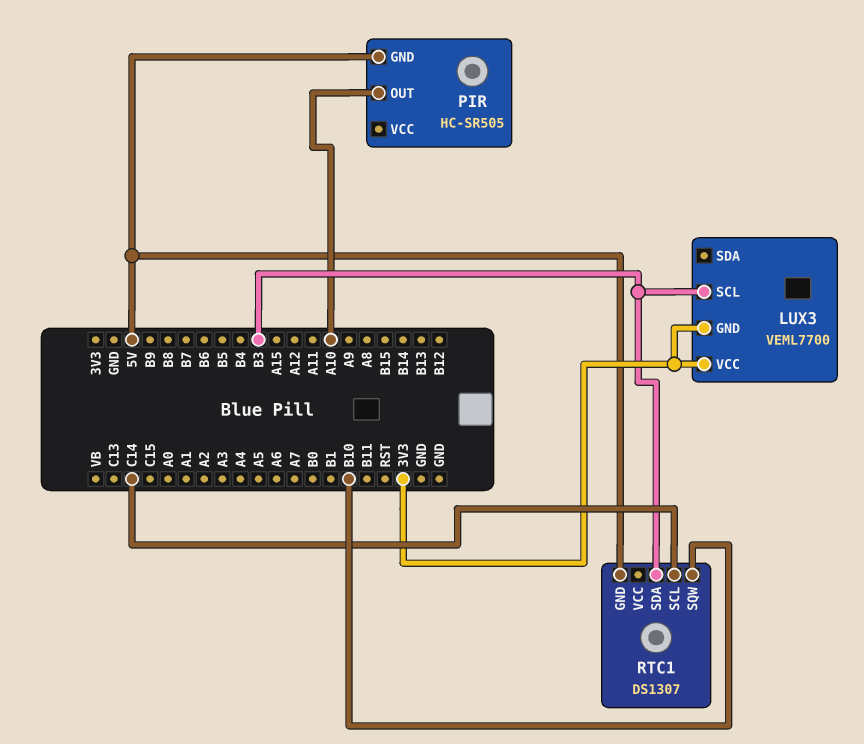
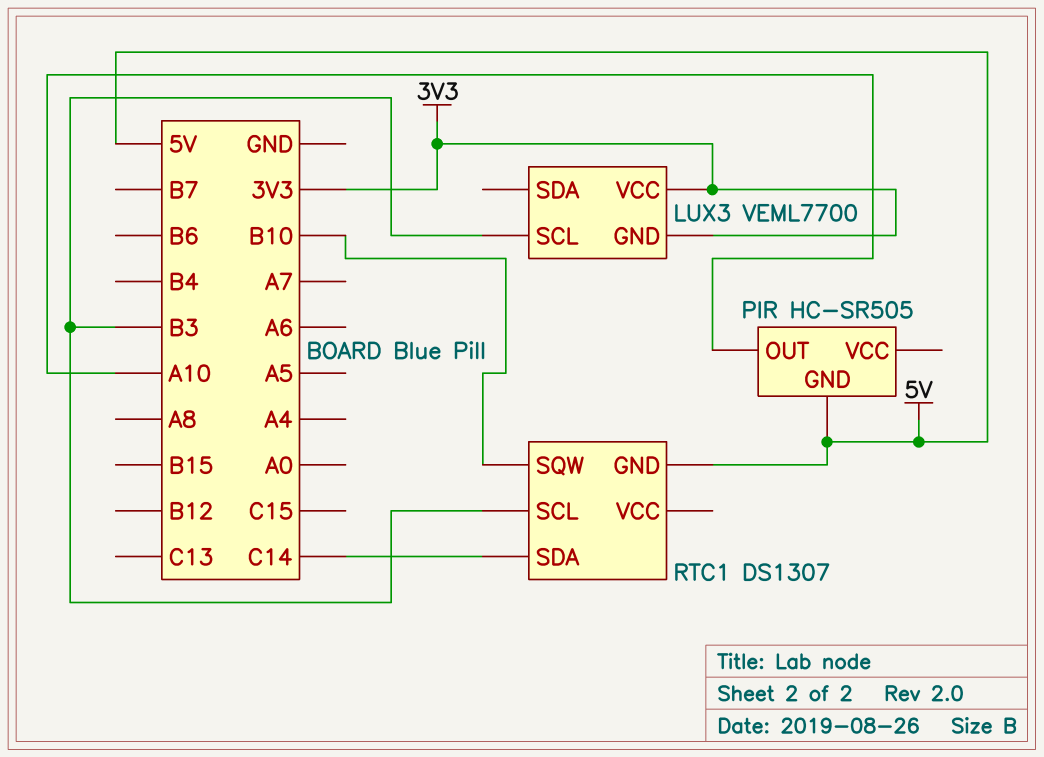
RTC1 pin SCL: C14 -> B3
RTC1 pin SDA: B3 -> C14

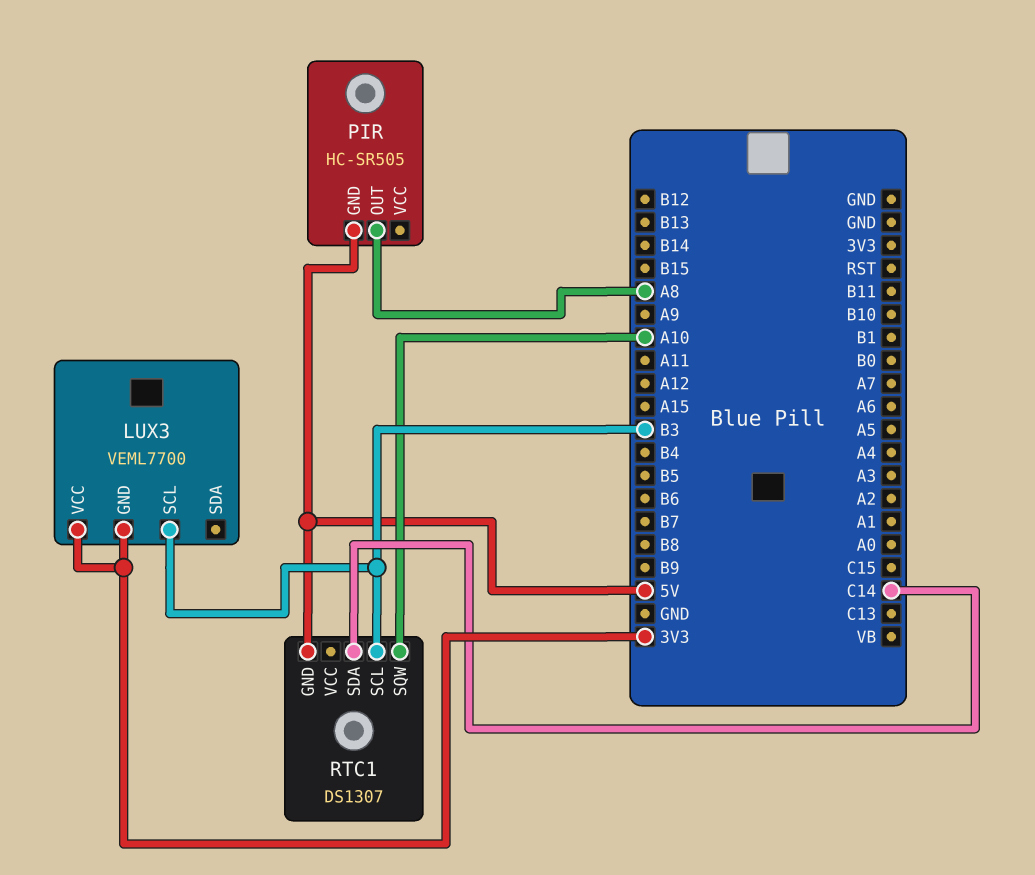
PIR pin OUT: A10 -> A8
RTC1 pin SQW: B10 -> A10

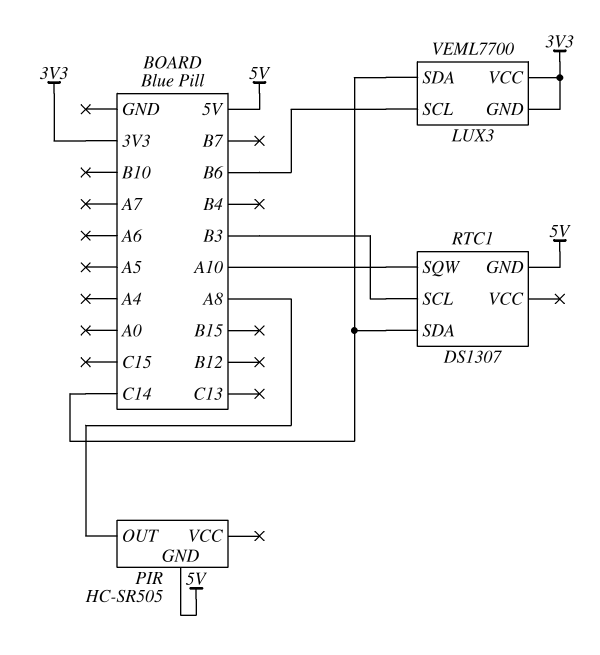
LUX3 pin SCL: B3 -> B6
LUX3 pin SDA: none -> C14

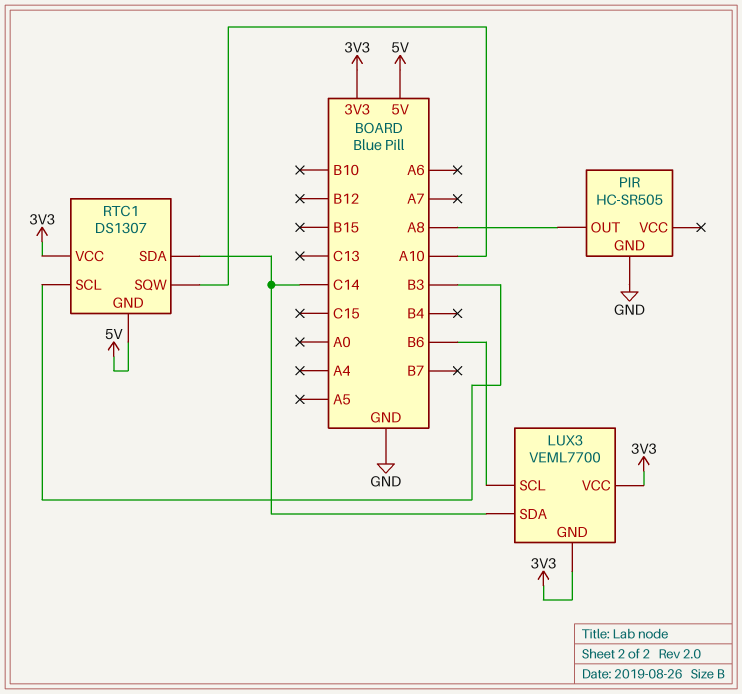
PIR pin GND: 5V -> GND
RTC1 pin VCC: none -> 3V3

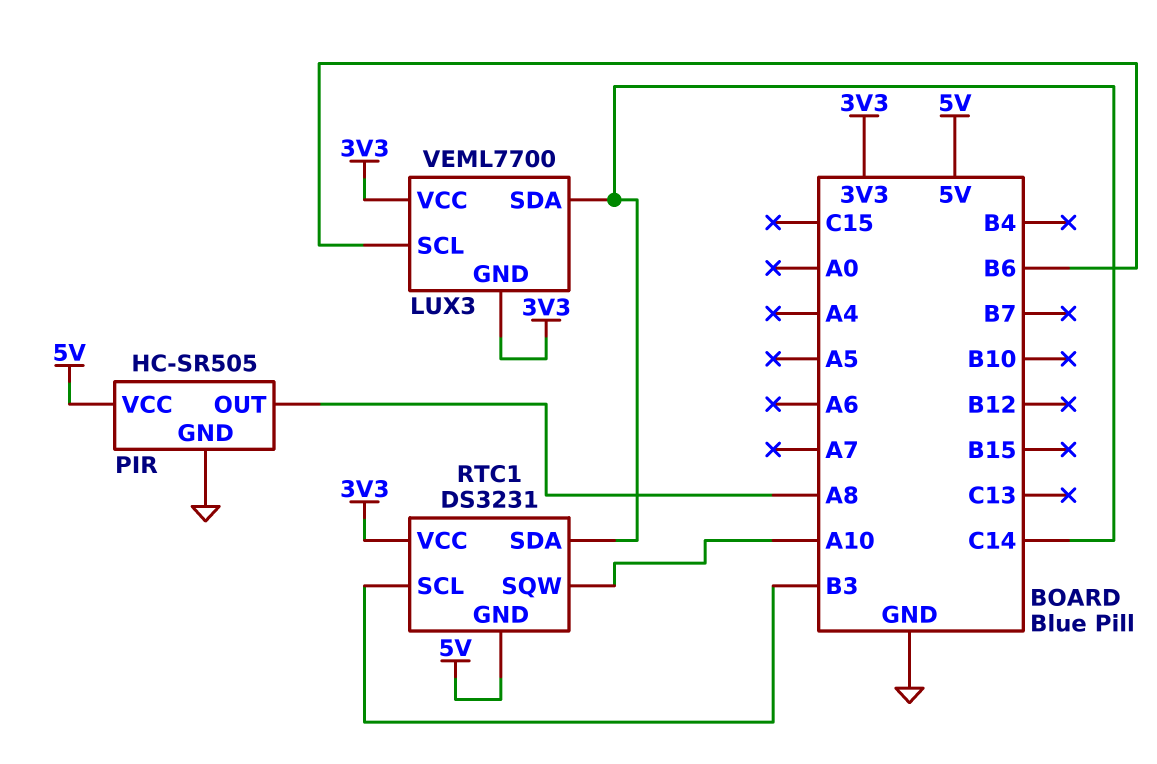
PIR pin VCC: none -> 5V
RTC1: DS1307 -> DS3231

